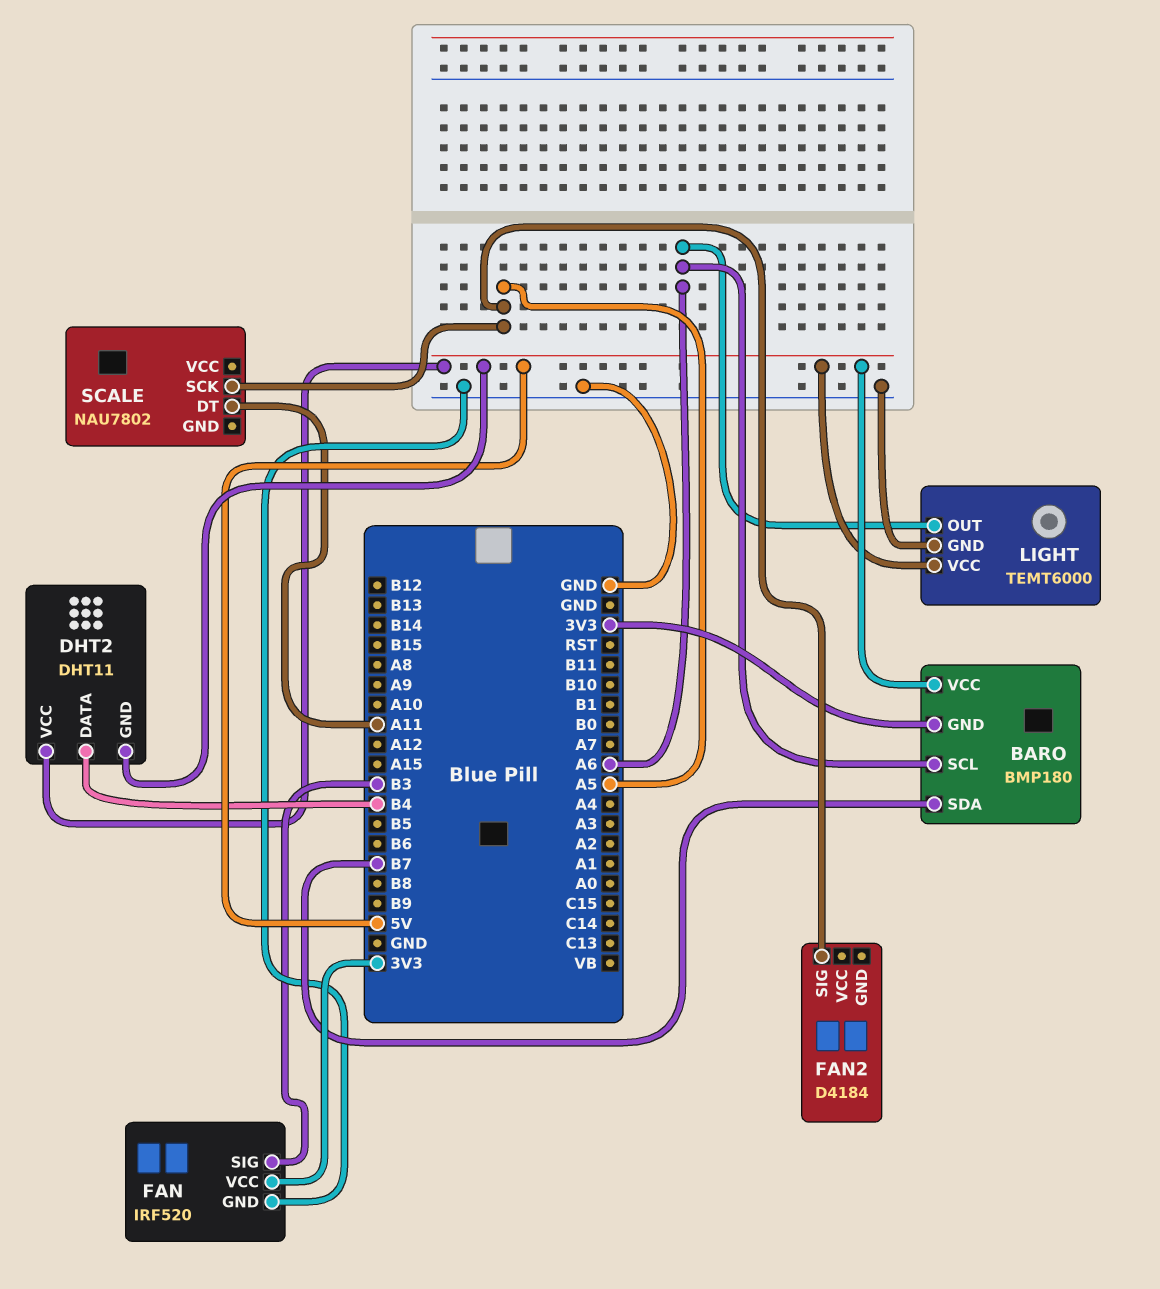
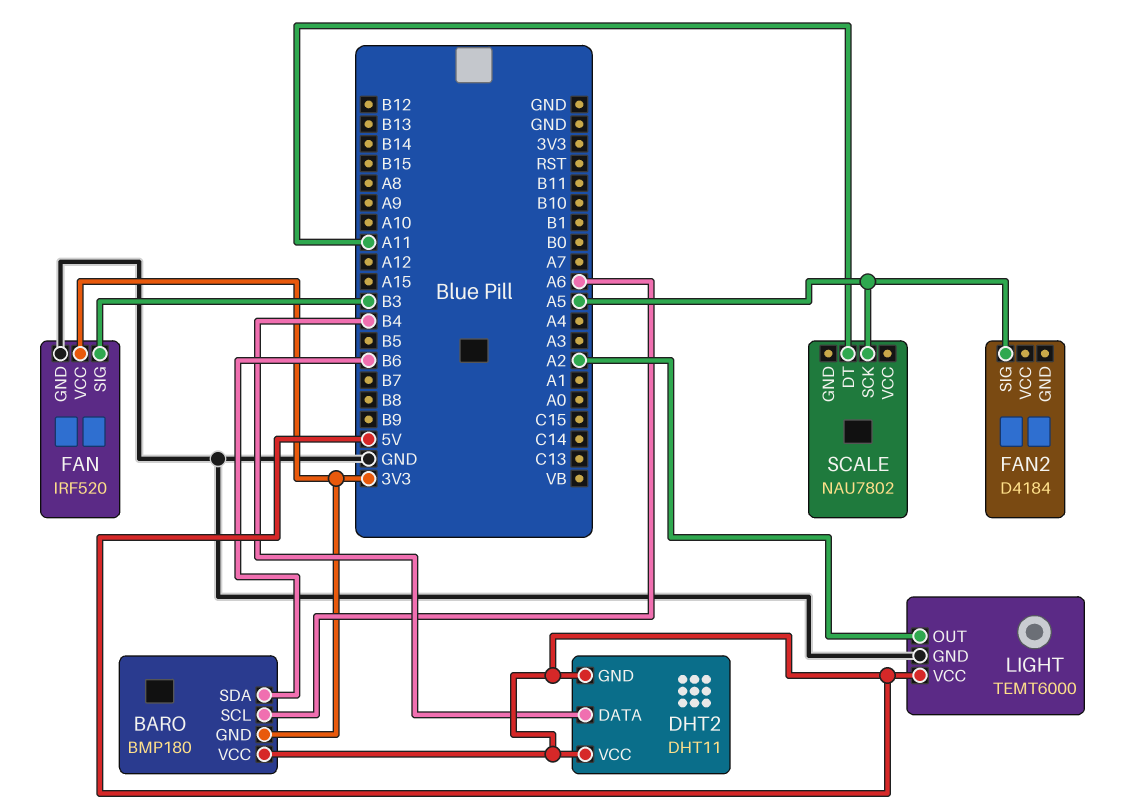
BARO pin SDA: B7 -> B6
LIGHT pin OUT: A6 -> A2

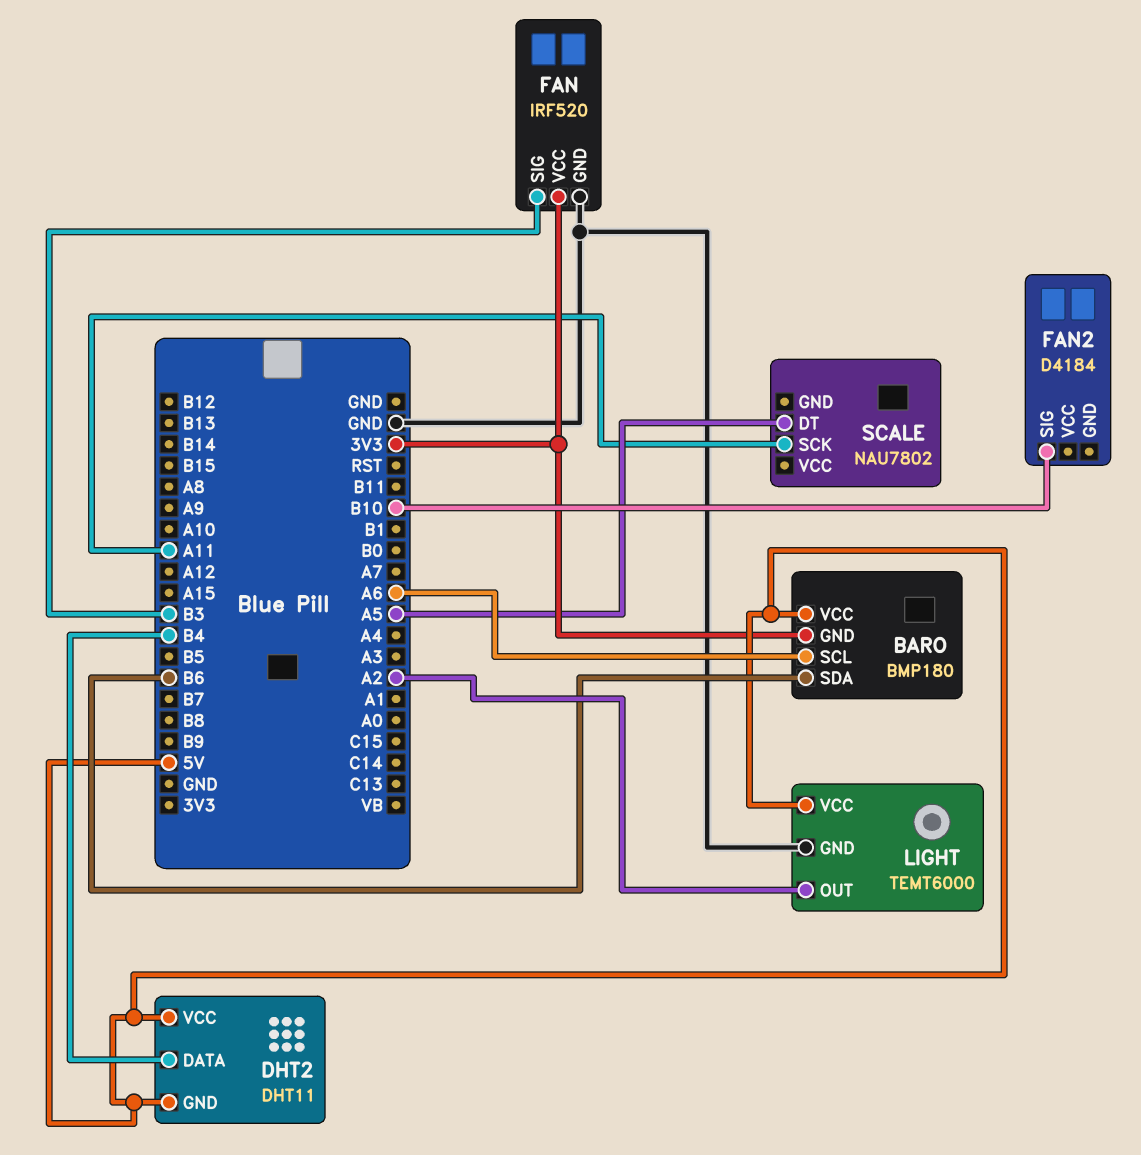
FAN2 pin SIG: A5 -> B10
SCALE pin DT: A11 -> A5
SCALE pin SCK: A5 -> A11

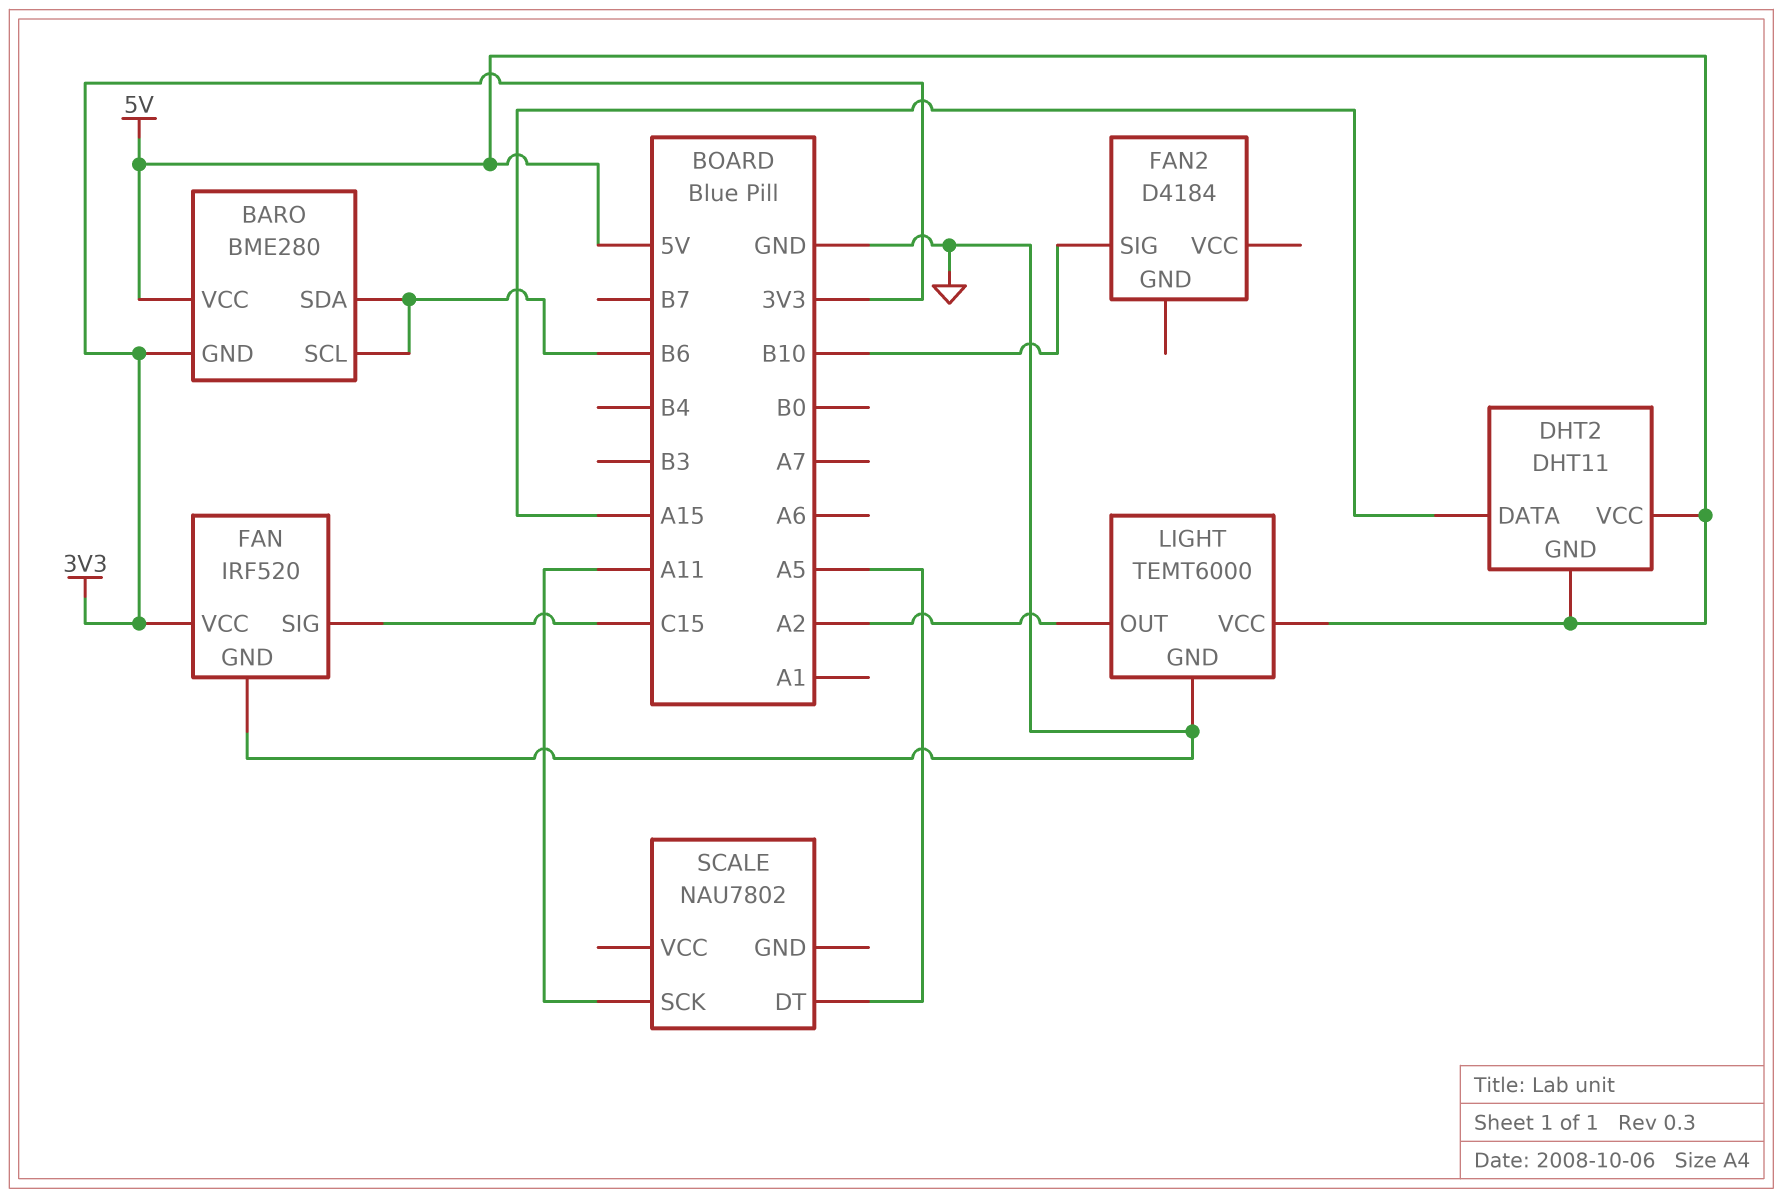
BARO: BMP180 -> BME280
BARO pin SCL: A6 -> B6
DHT2 pin DATA: B4 -> A15
FAN pin SIG: B3 -> C15

